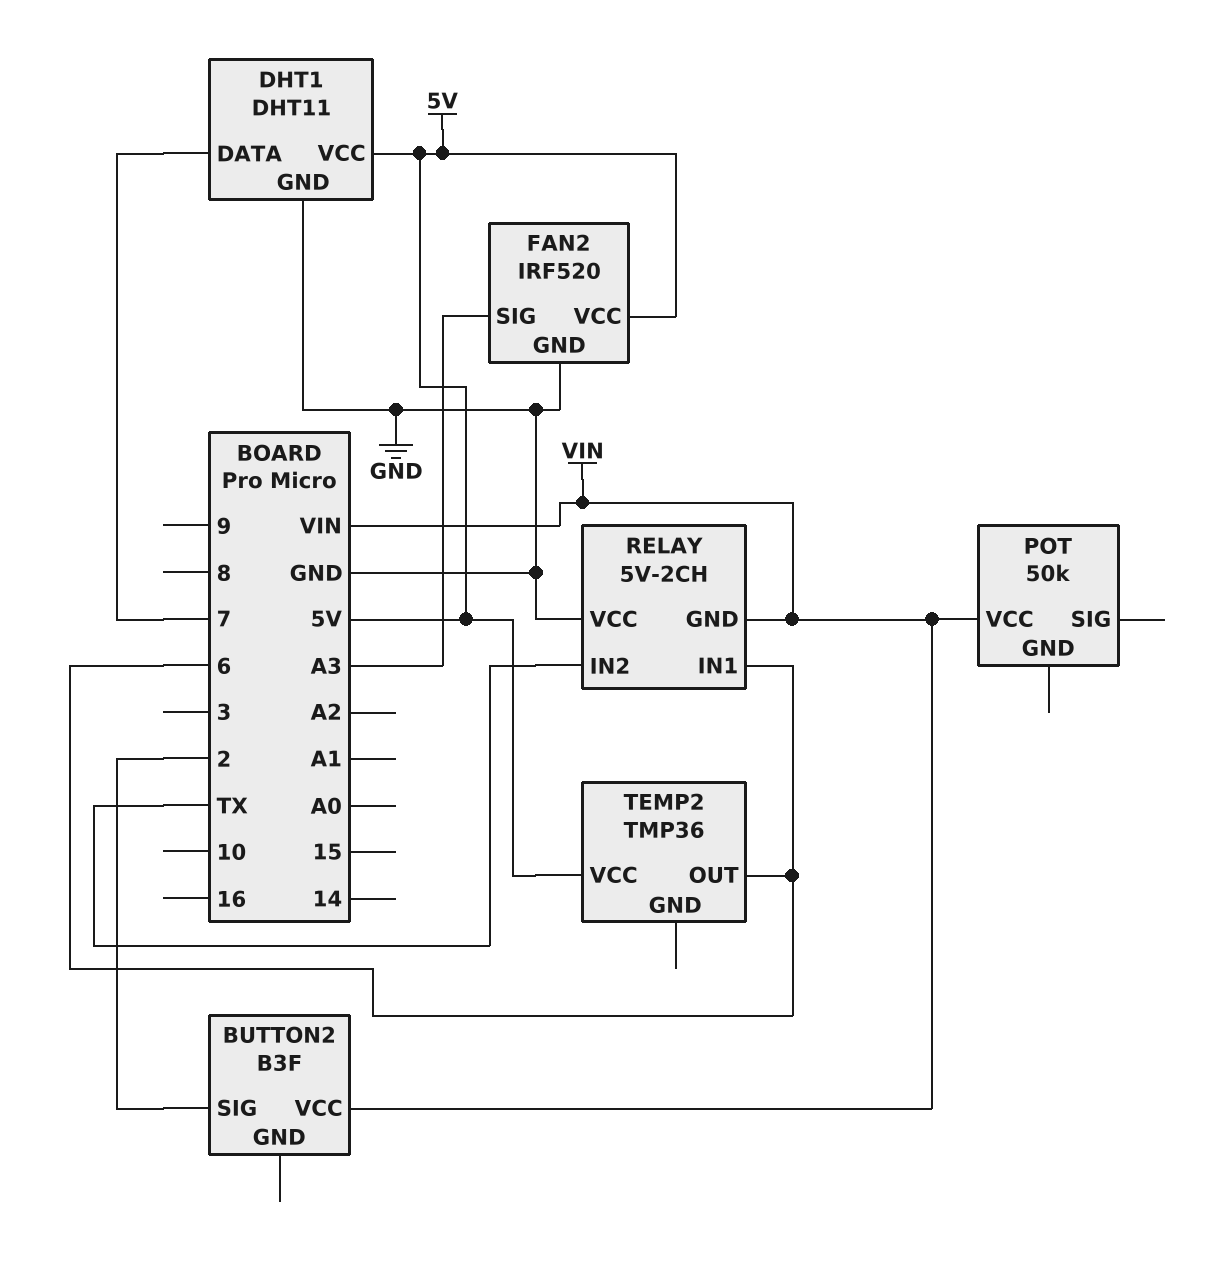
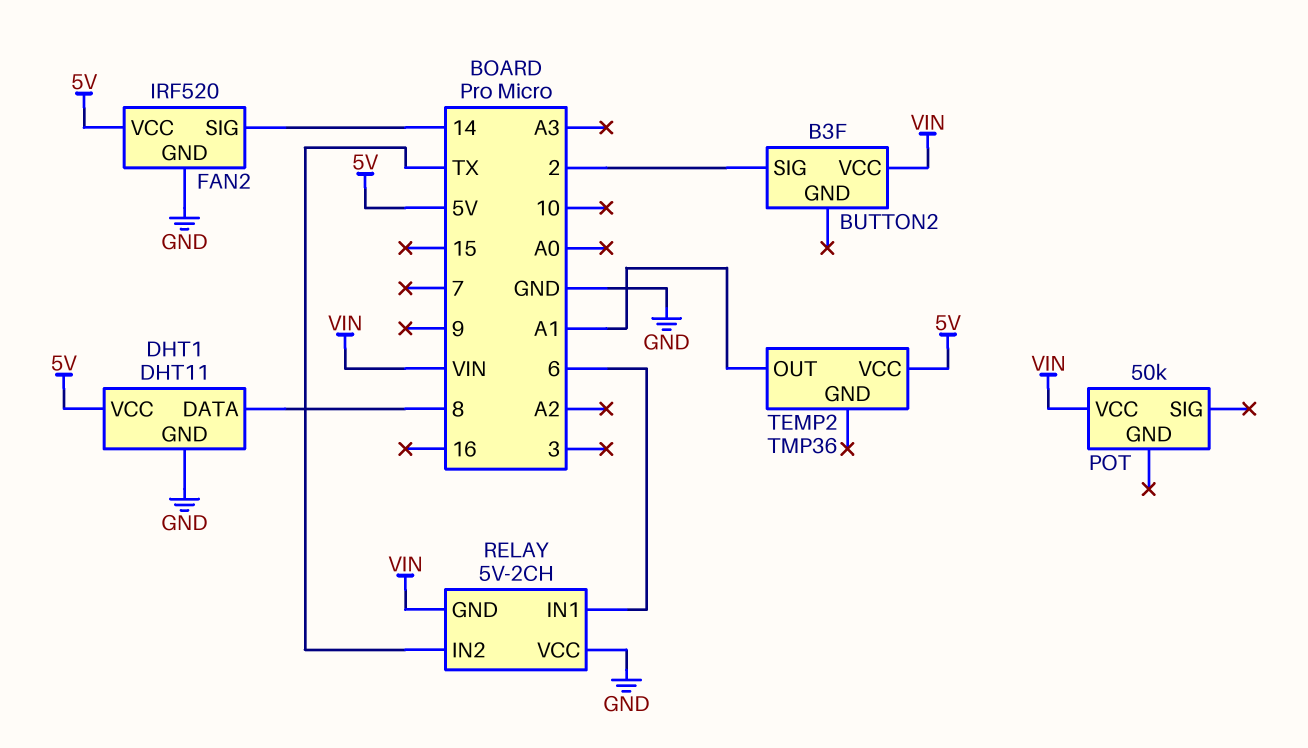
DHT1 pin DATA: 7 -> 8
FAN2 pin SIG: A3 -> 14
TEMP2 pin OUT: 6 -> A1

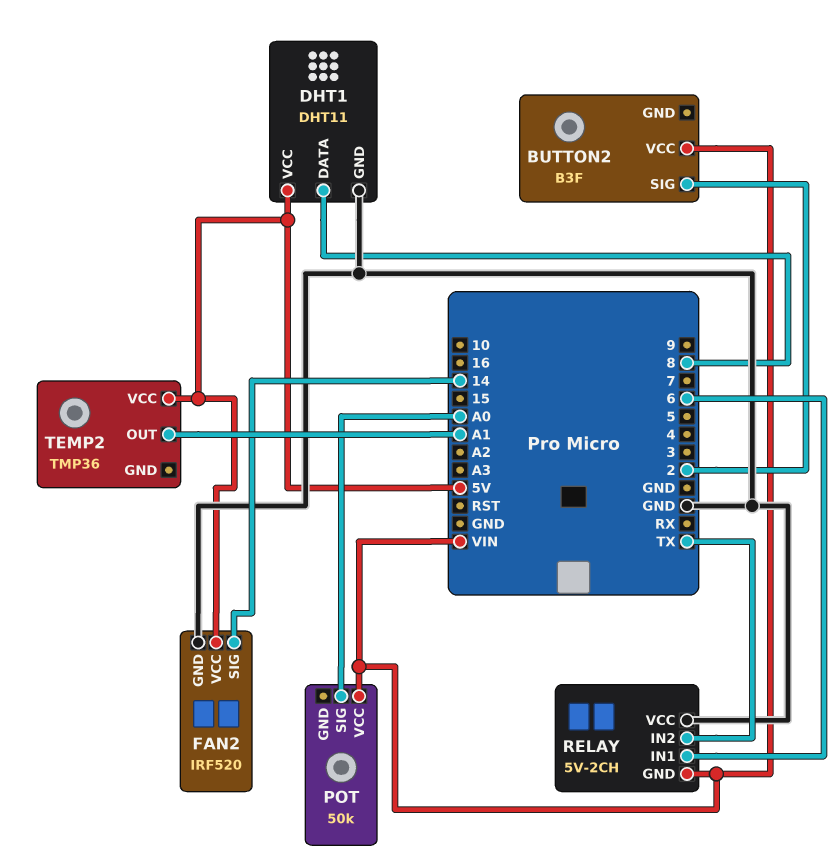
POT pin SIG: none -> A0

